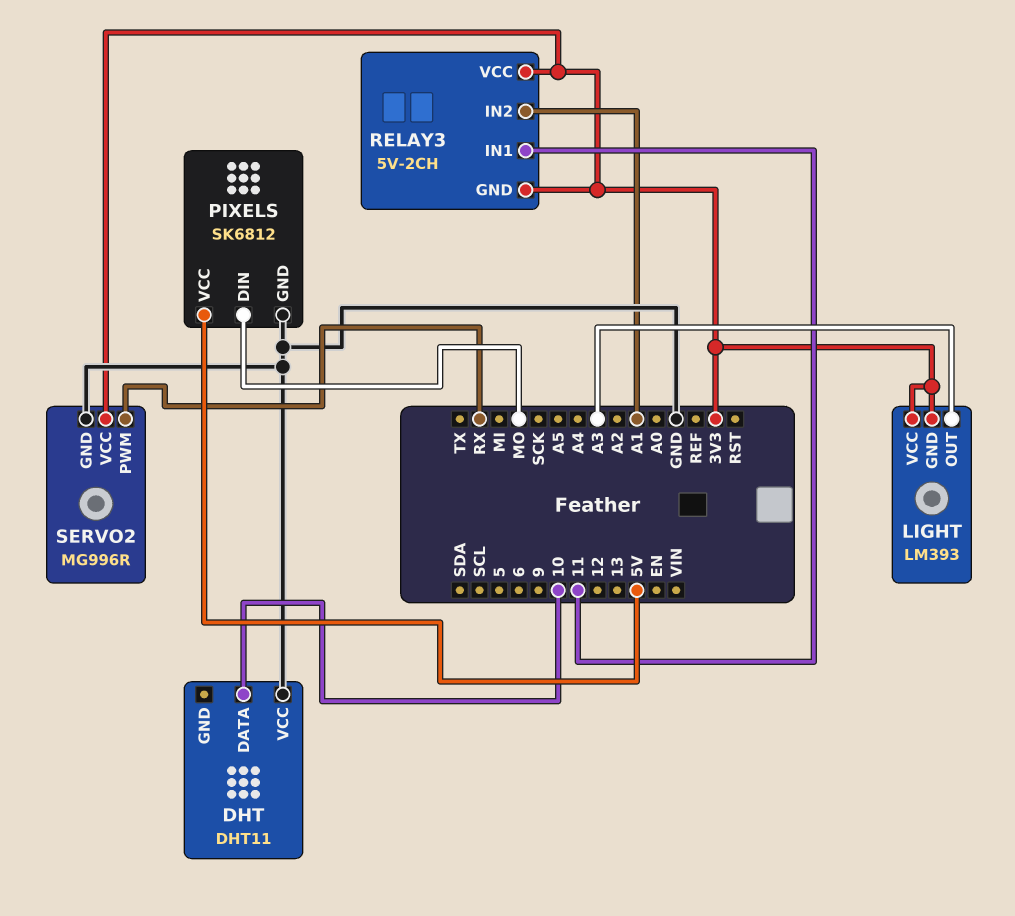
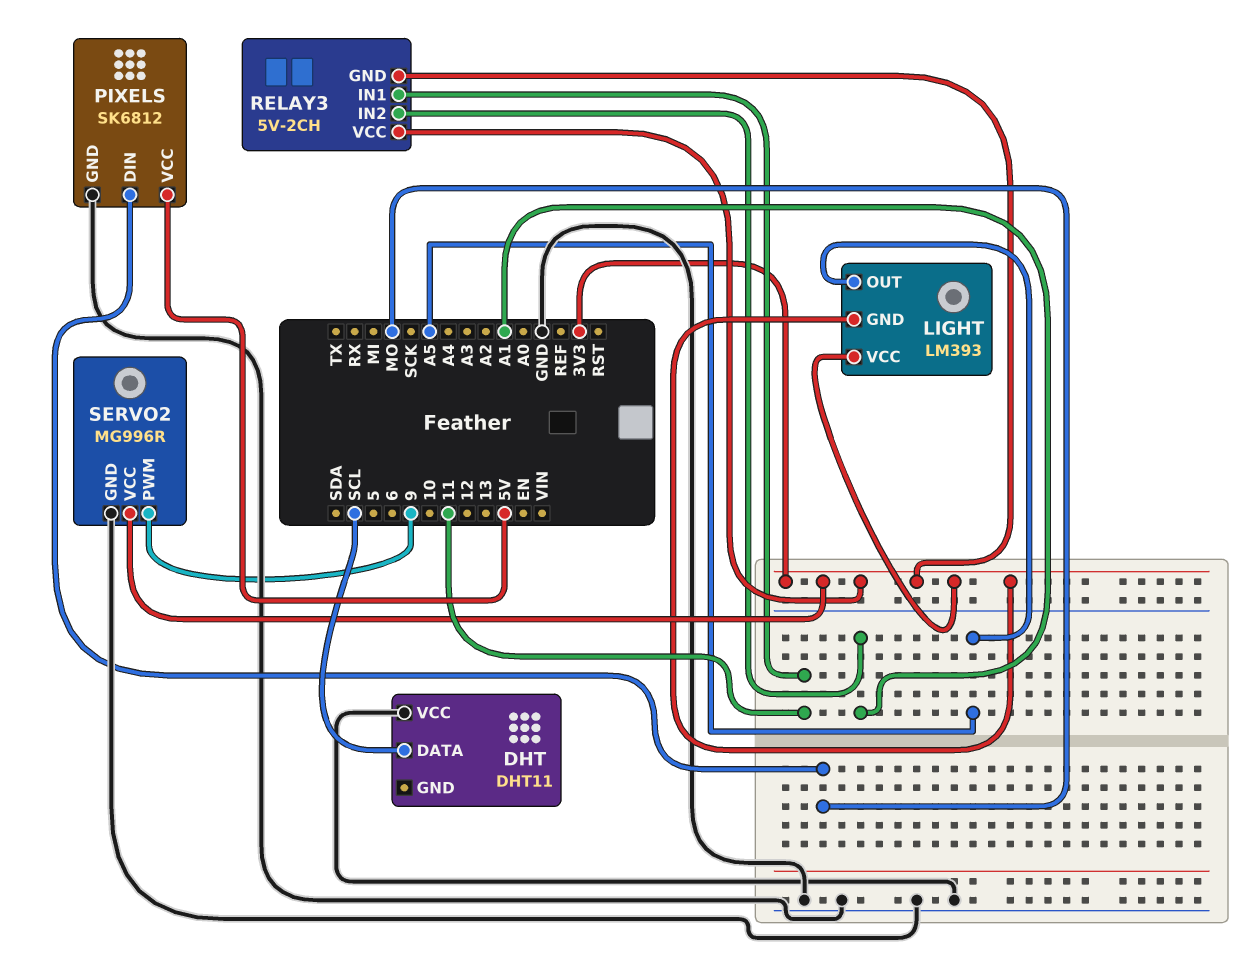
DHT pin DATA: 10 -> SCL
LIGHT pin OUT: A3 -> A5
SERVO2 pin PWM: RX -> 9

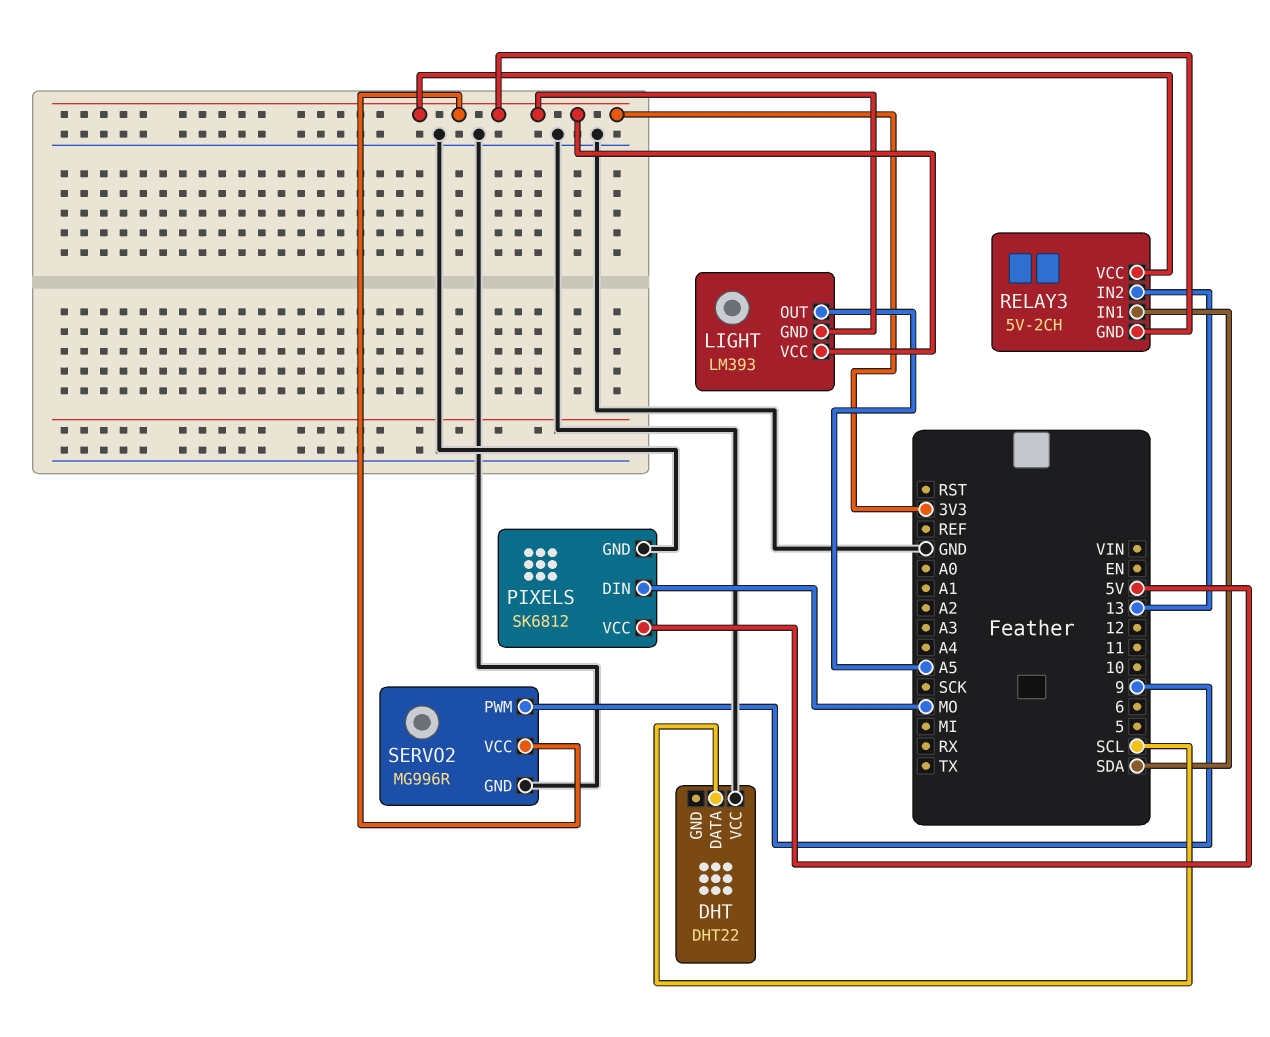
DHT: DHT11 -> DHT22
RELAY3 pin IN1: 11 -> SDA
RELAY3 pin IN2: A1 -> 13

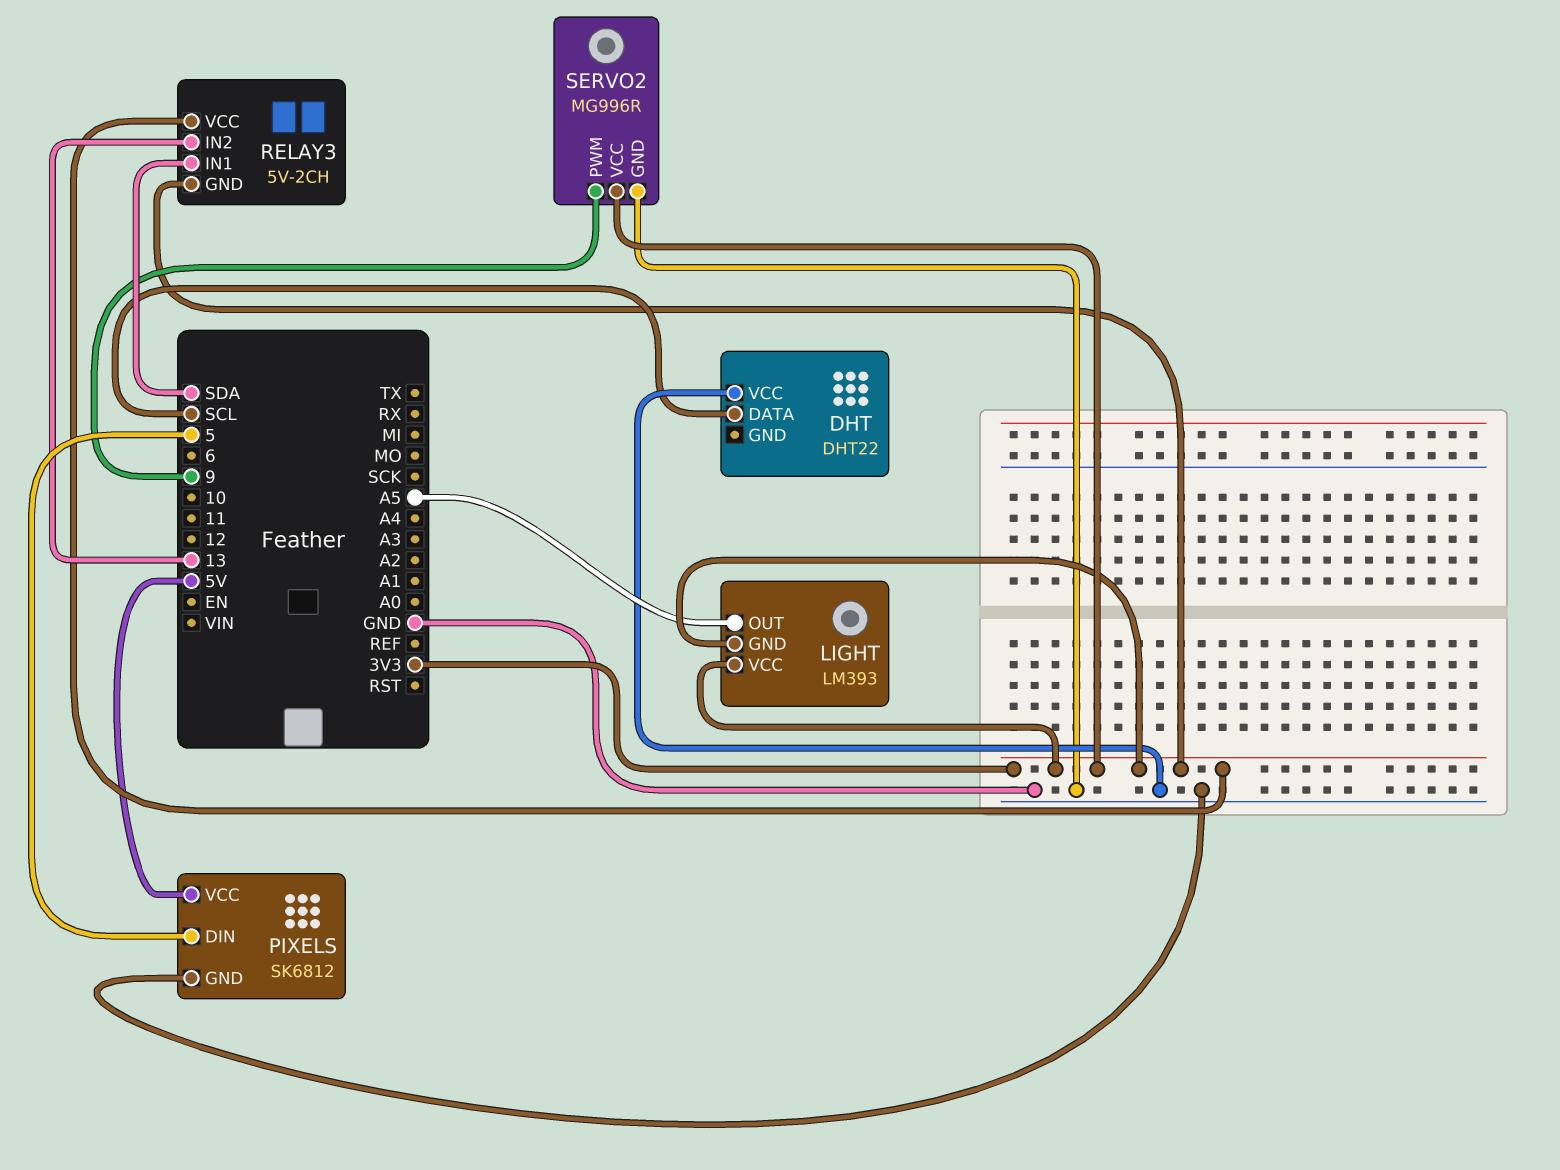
PIXELS pin DIN: MO -> 5

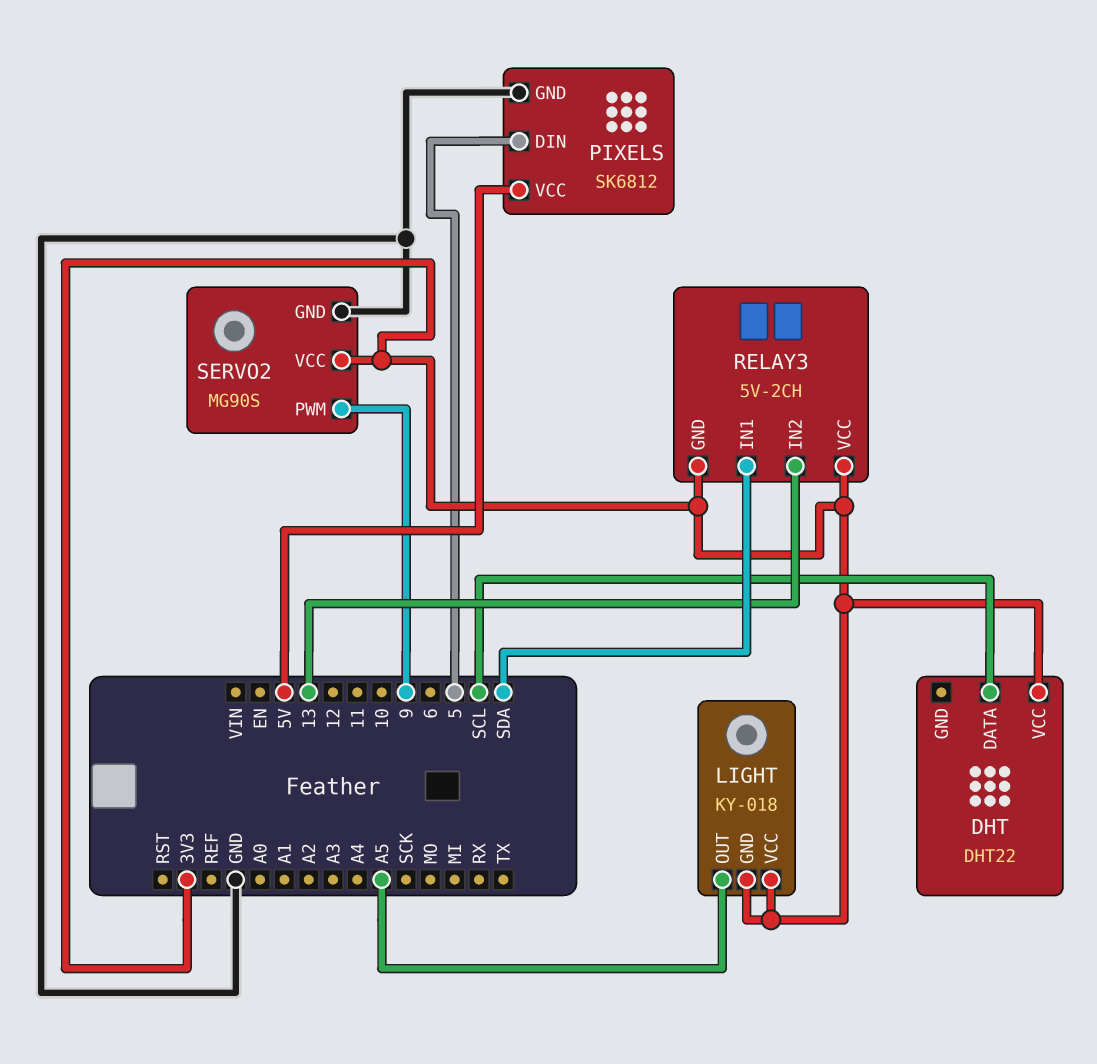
DHT pin VCC: GND -> 3V3
LIGHT: LM393 -> KY-018
SERVO2: MG996R -> MG90S

